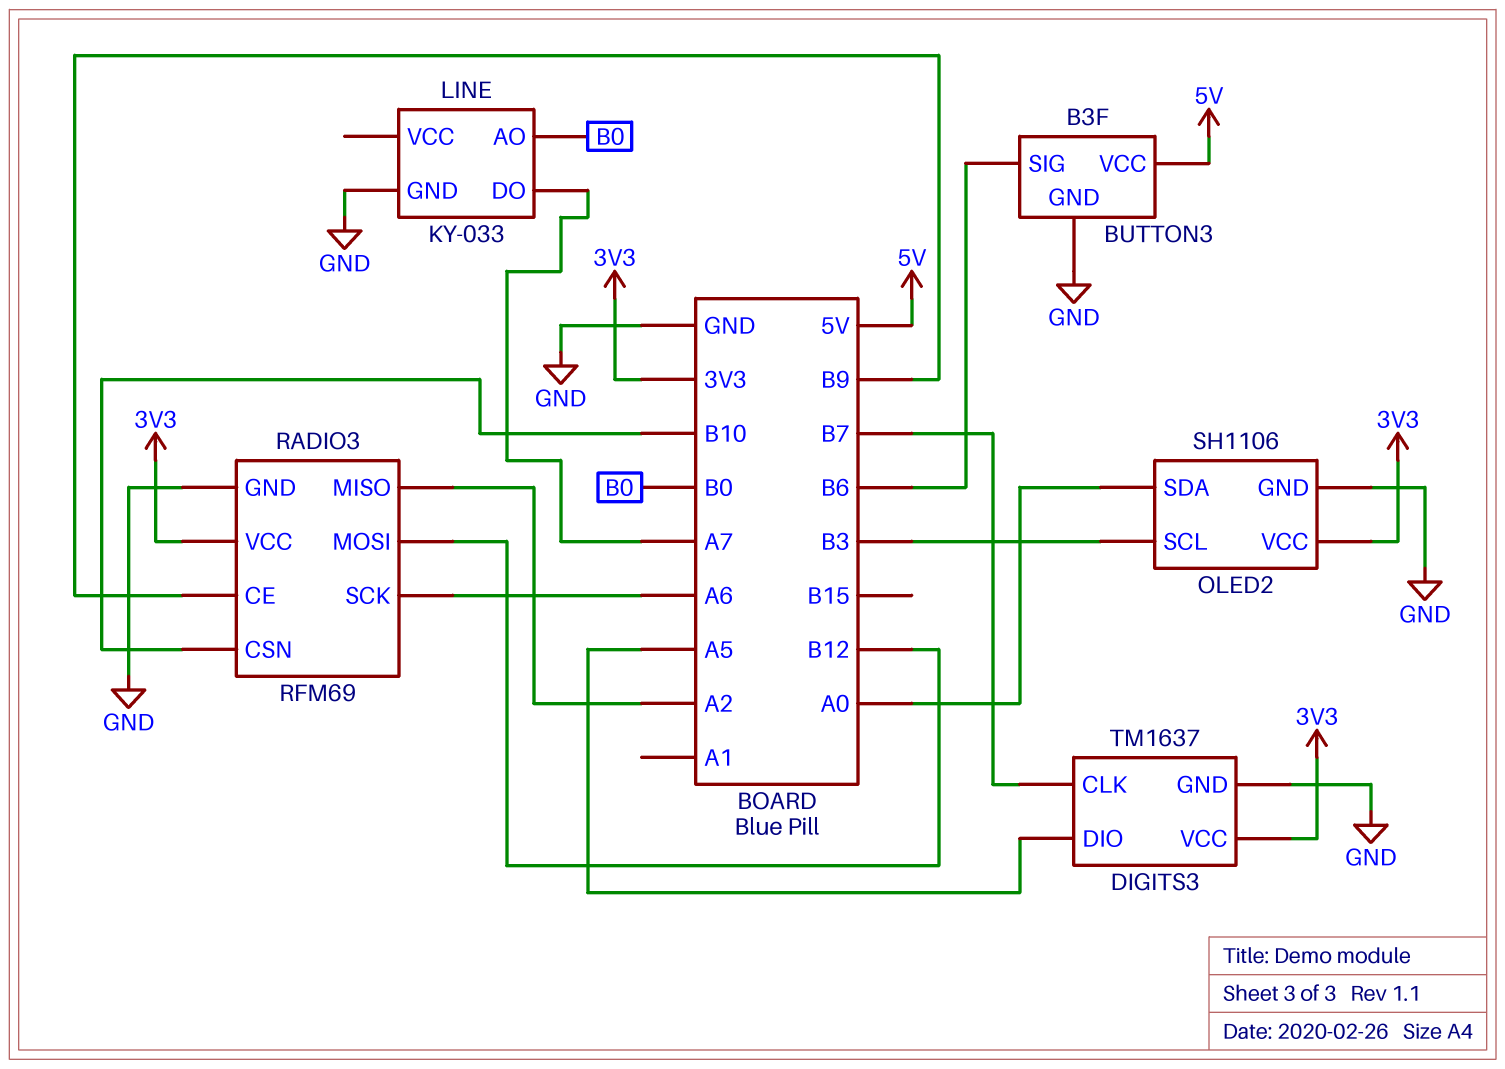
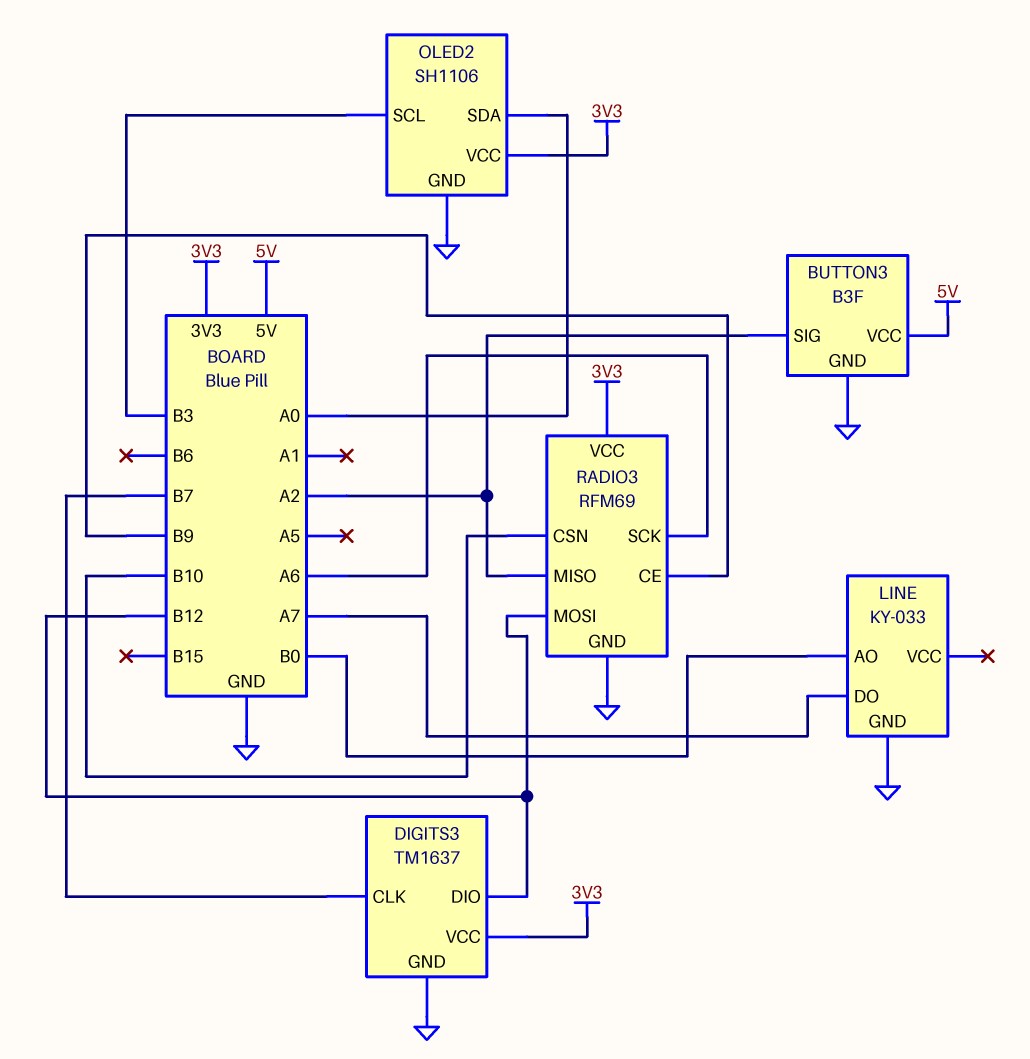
BUTTON3 pin SIG: B6 -> A2
DIGITS3 pin DIO: A5 -> B12

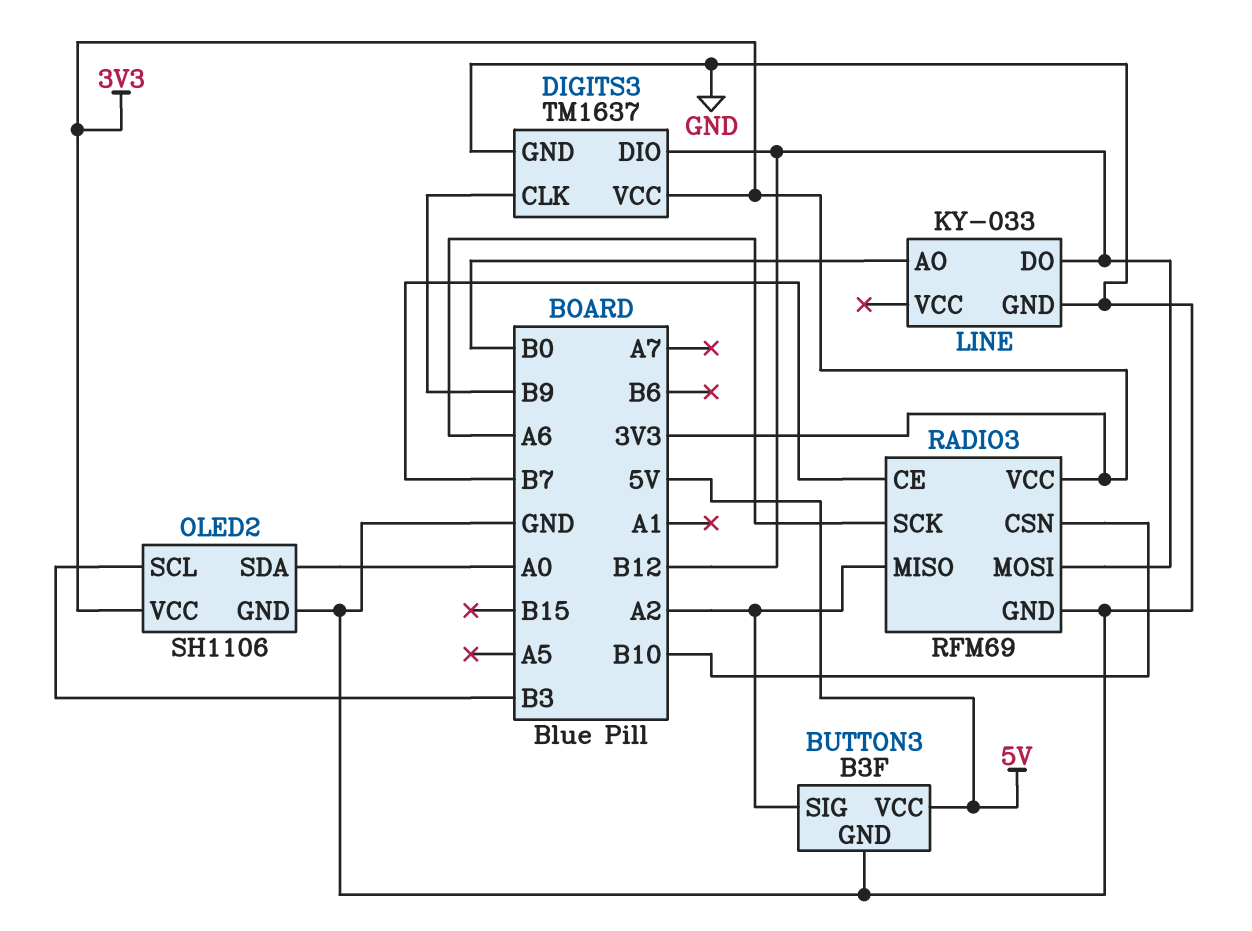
DIGITS3 pin CLK: B7 -> B9
LINE pin DO: A7 -> B12
RADIO3 pin CE: B9 -> B7

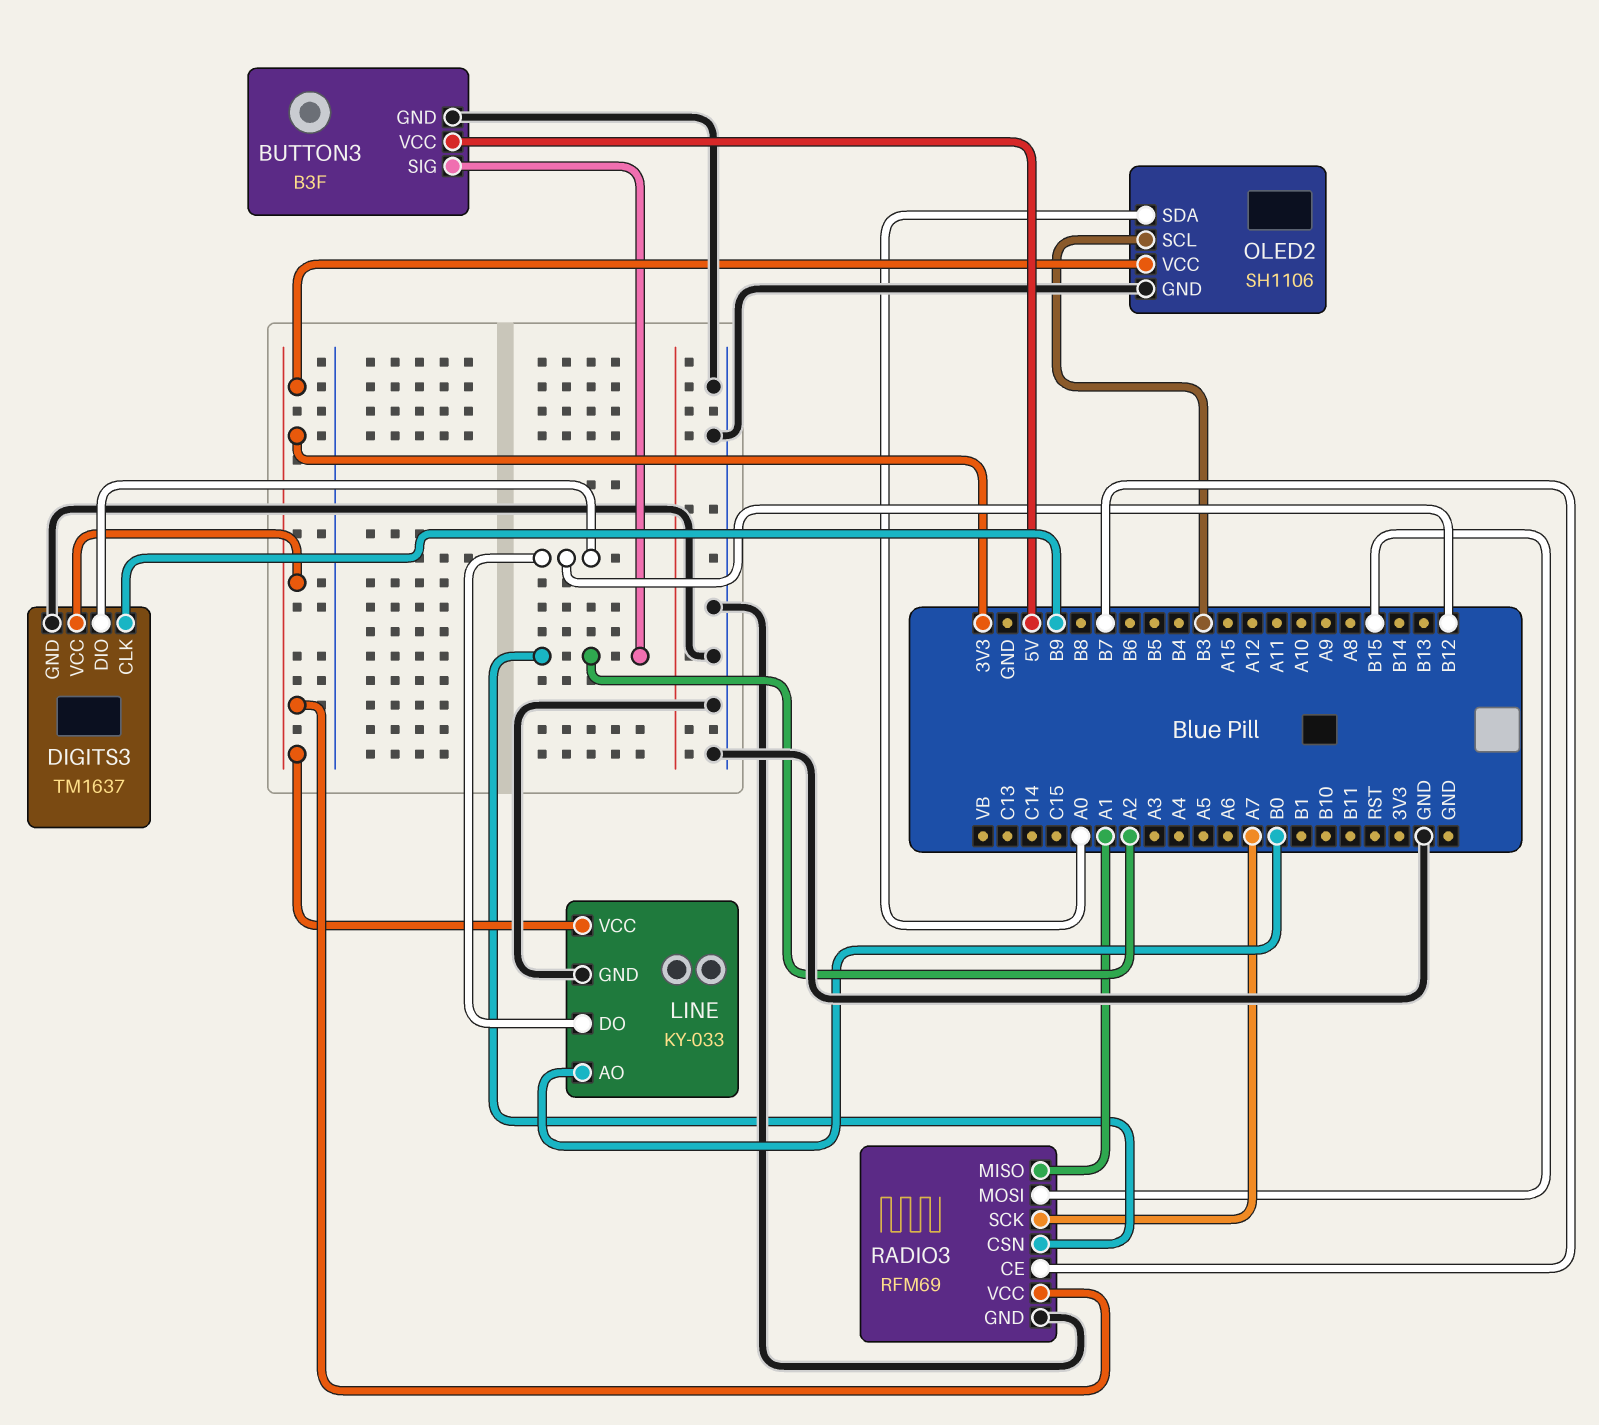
LINE pin VCC: none -> 3V3
RADIO3 pin CSN: B10 -> A2
RADIO3 pin MISO: A2 -> A1
RADIO3 pin MOSI: B12 -> B15
RADIO3 pin SCK: A6 -> A7

